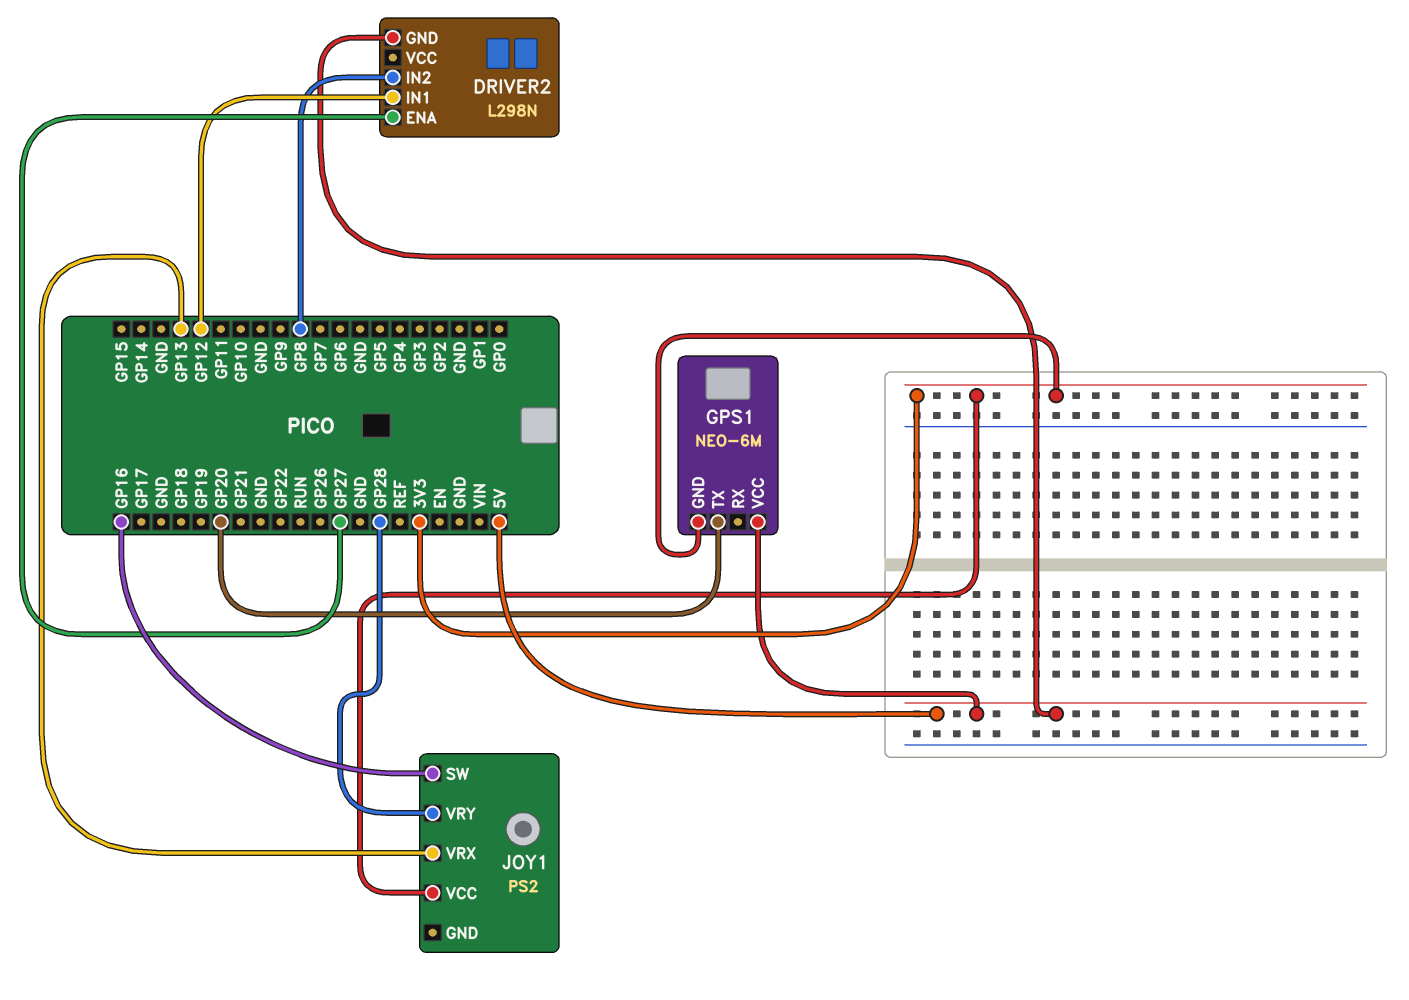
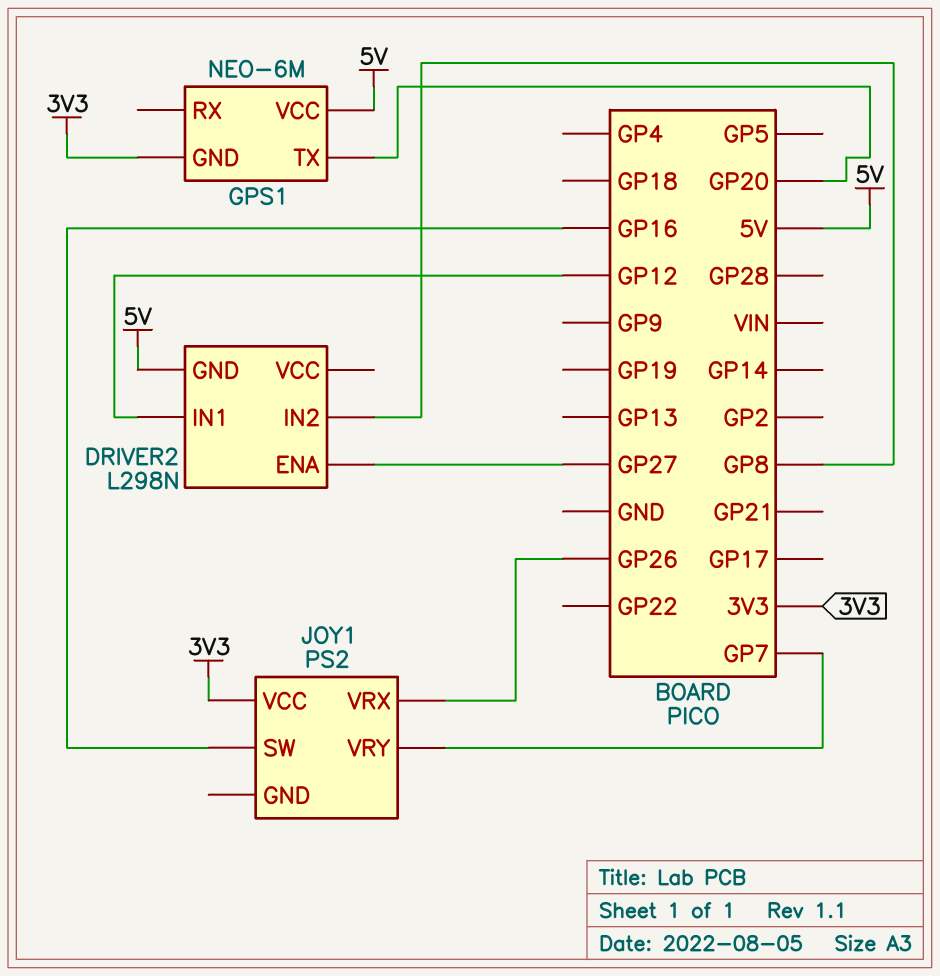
JOY1 pin VRX: GP13 -> GP26
JOY1 pin VRY: GP28 -> GP7

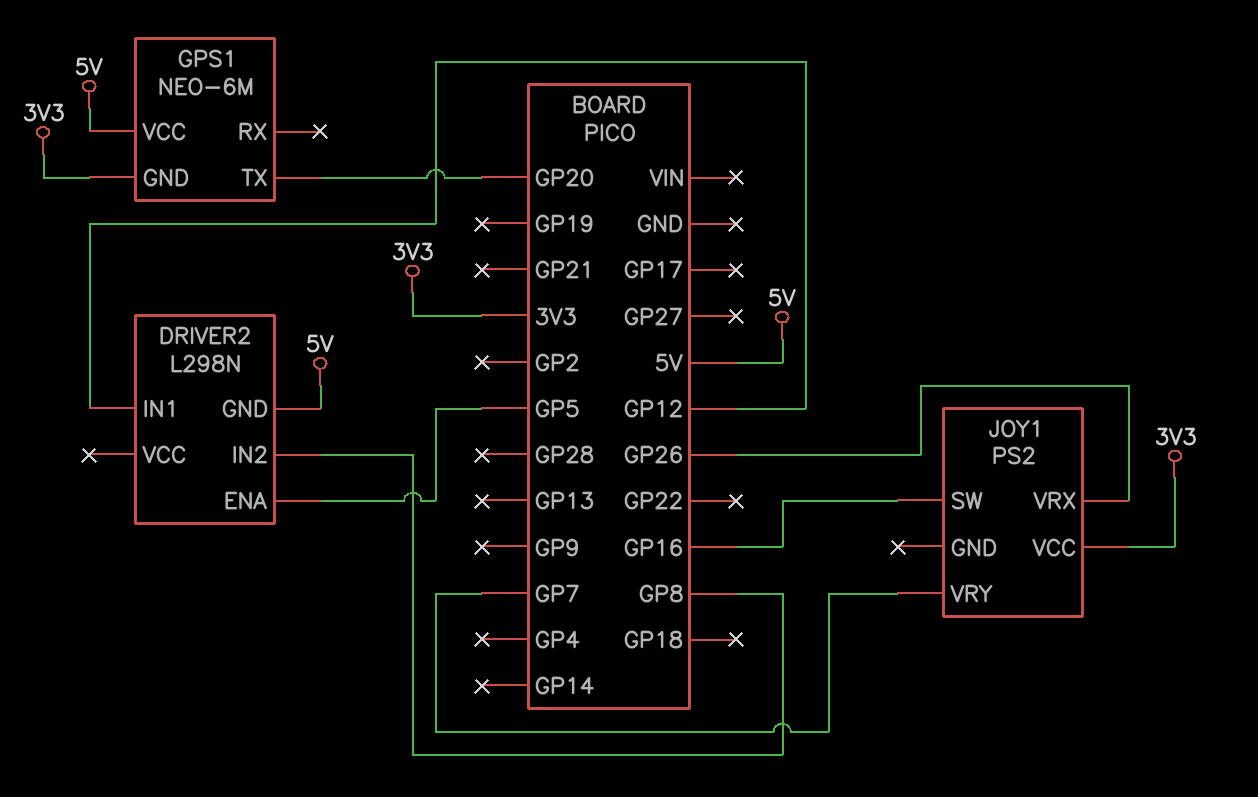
DRIVER2 pin ENA: GP27 -> GP5

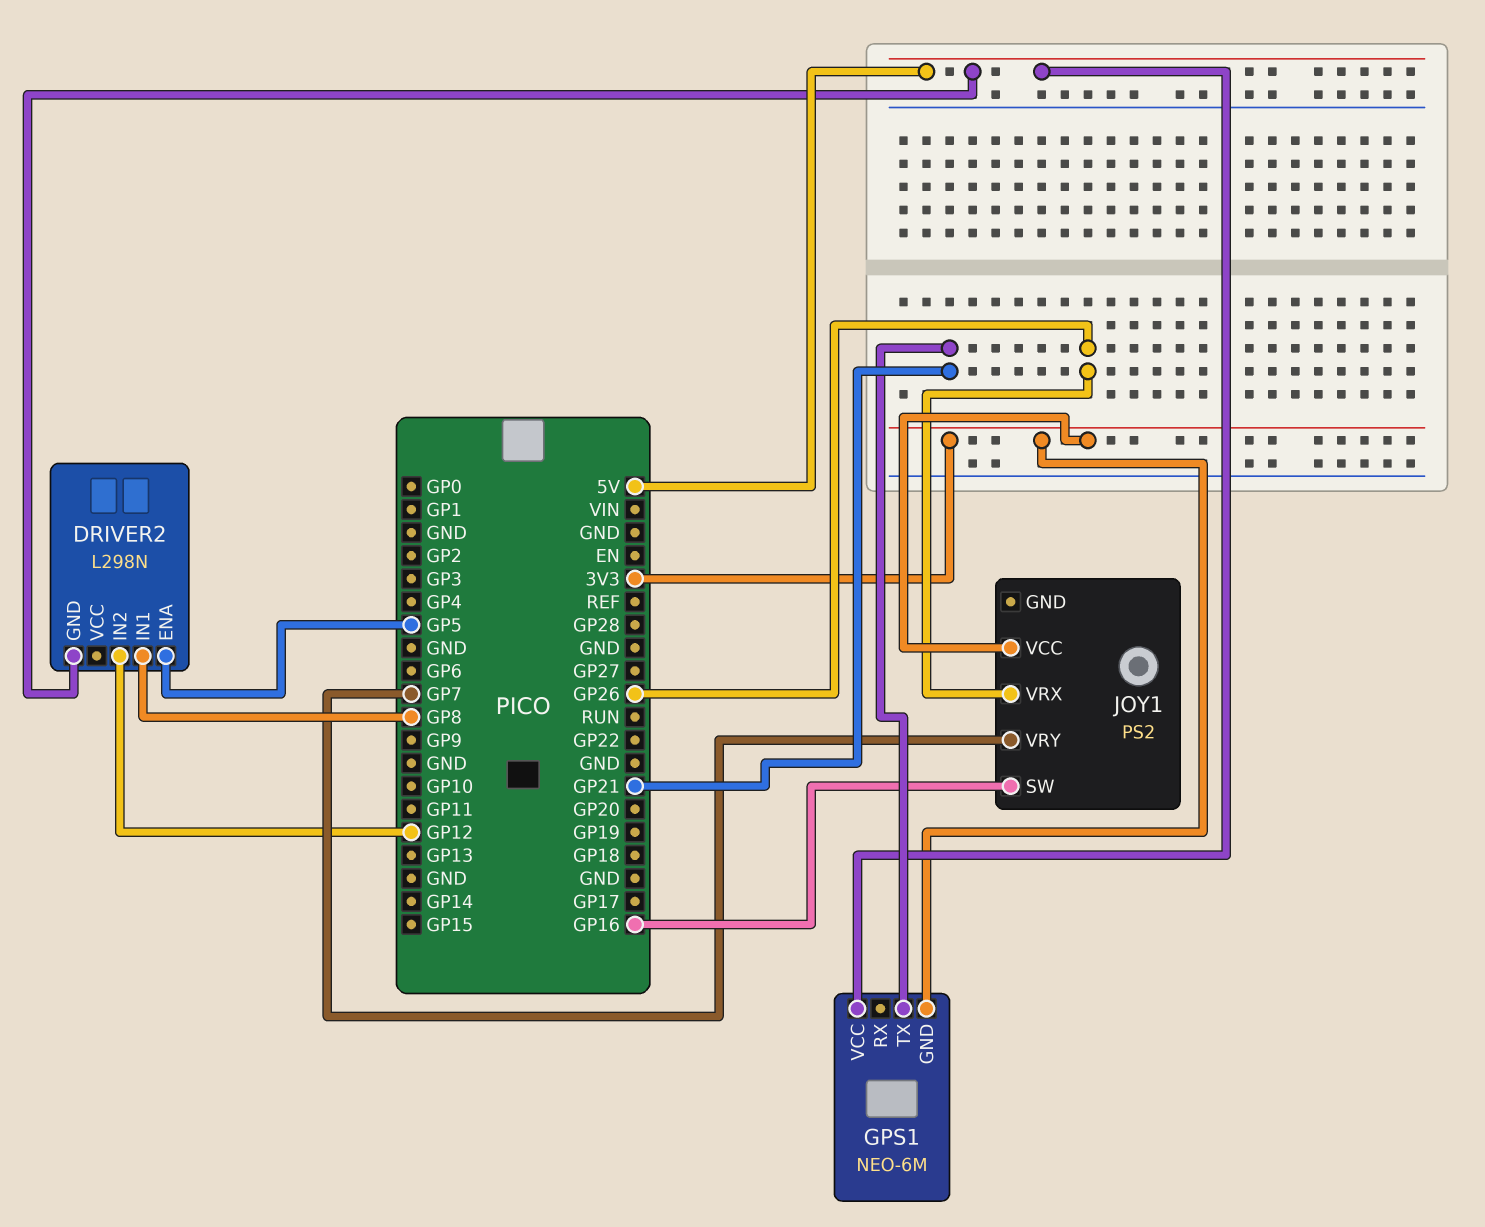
DRIVER2 pin IN1: GP12 -> GP8
DRIVER2 pin IN2: GP8 -> GP12
GPS1 pin TX: GP20 -> GP21

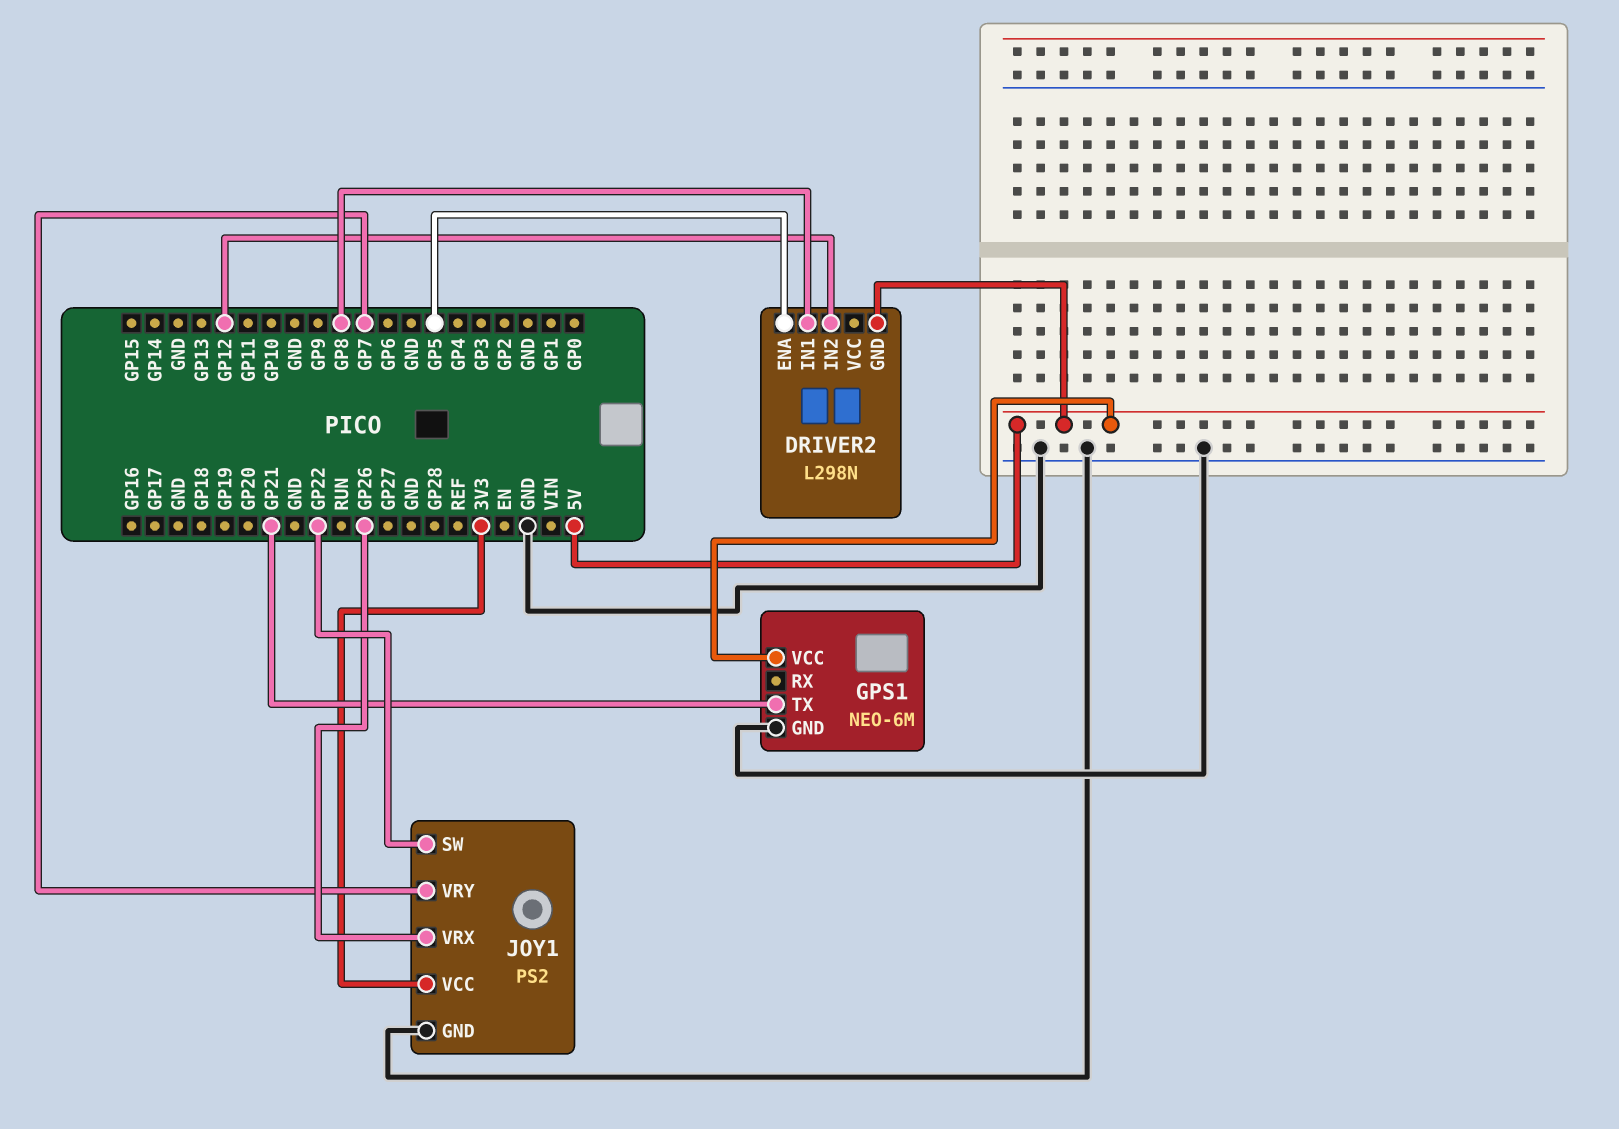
GPS1 pin GND: 3V3 -> GND
JOY1 pin GND: none -> GND
JOY1 pin SW: GP16 -> GP22

